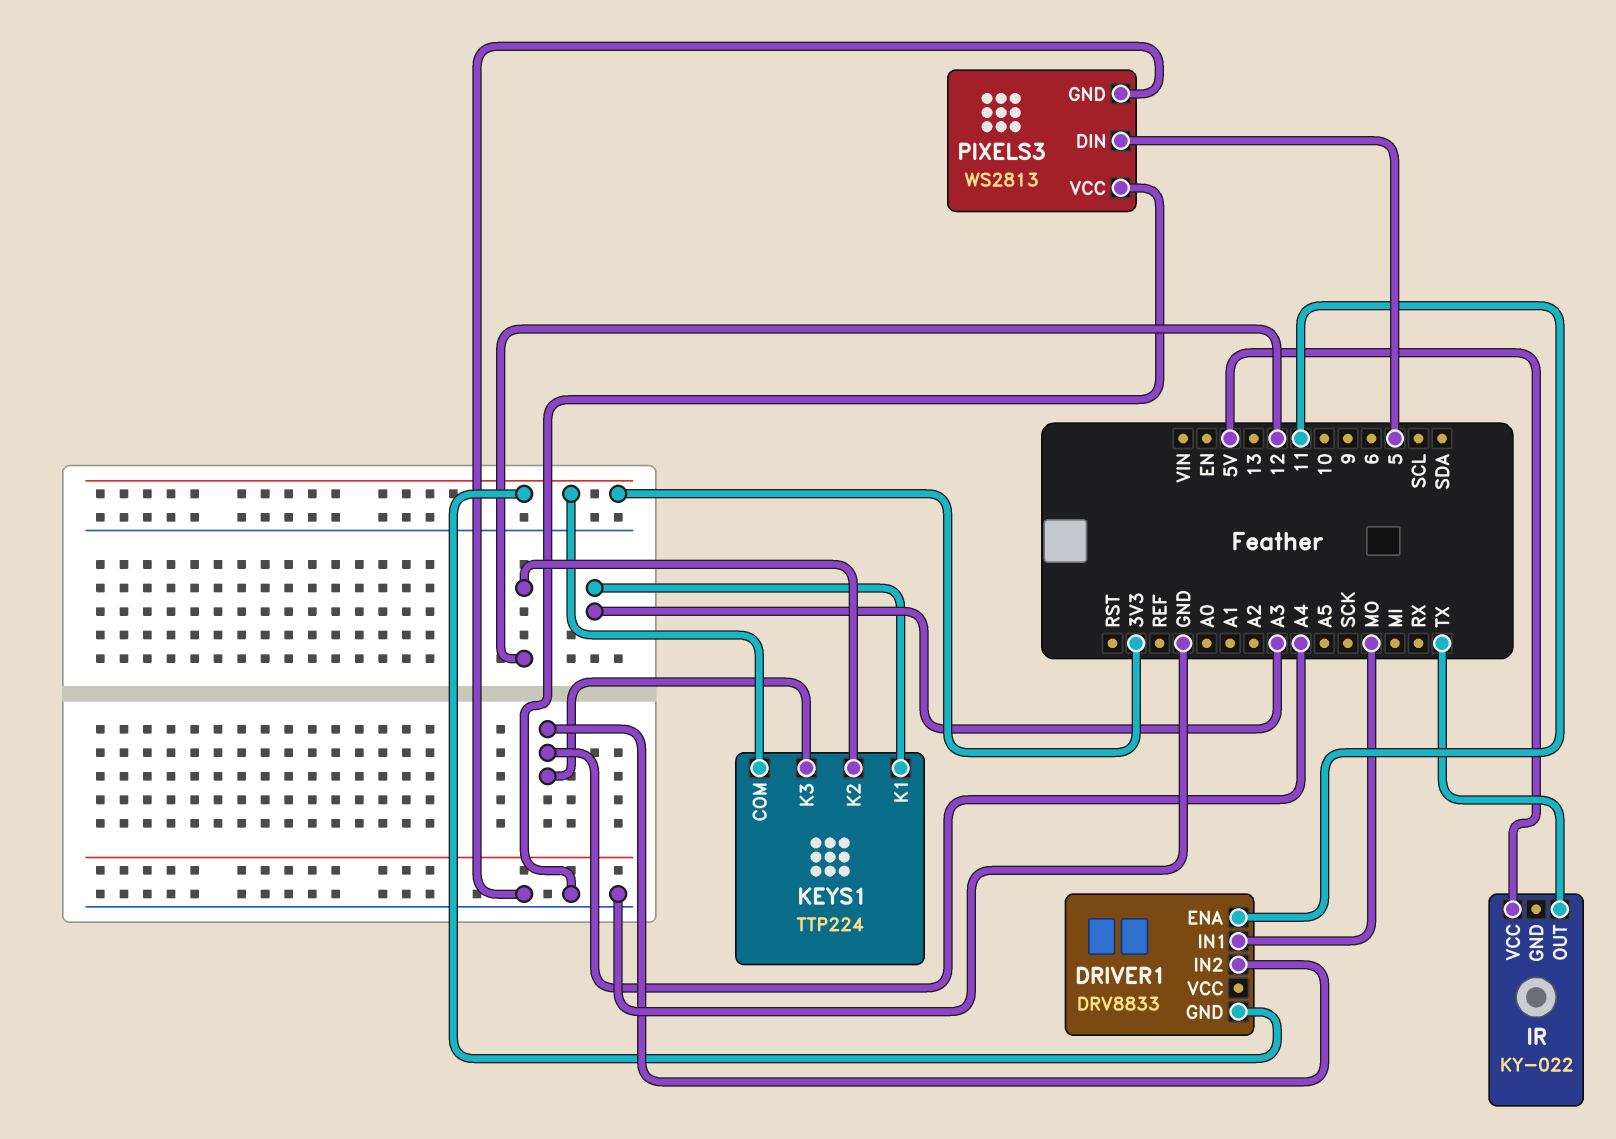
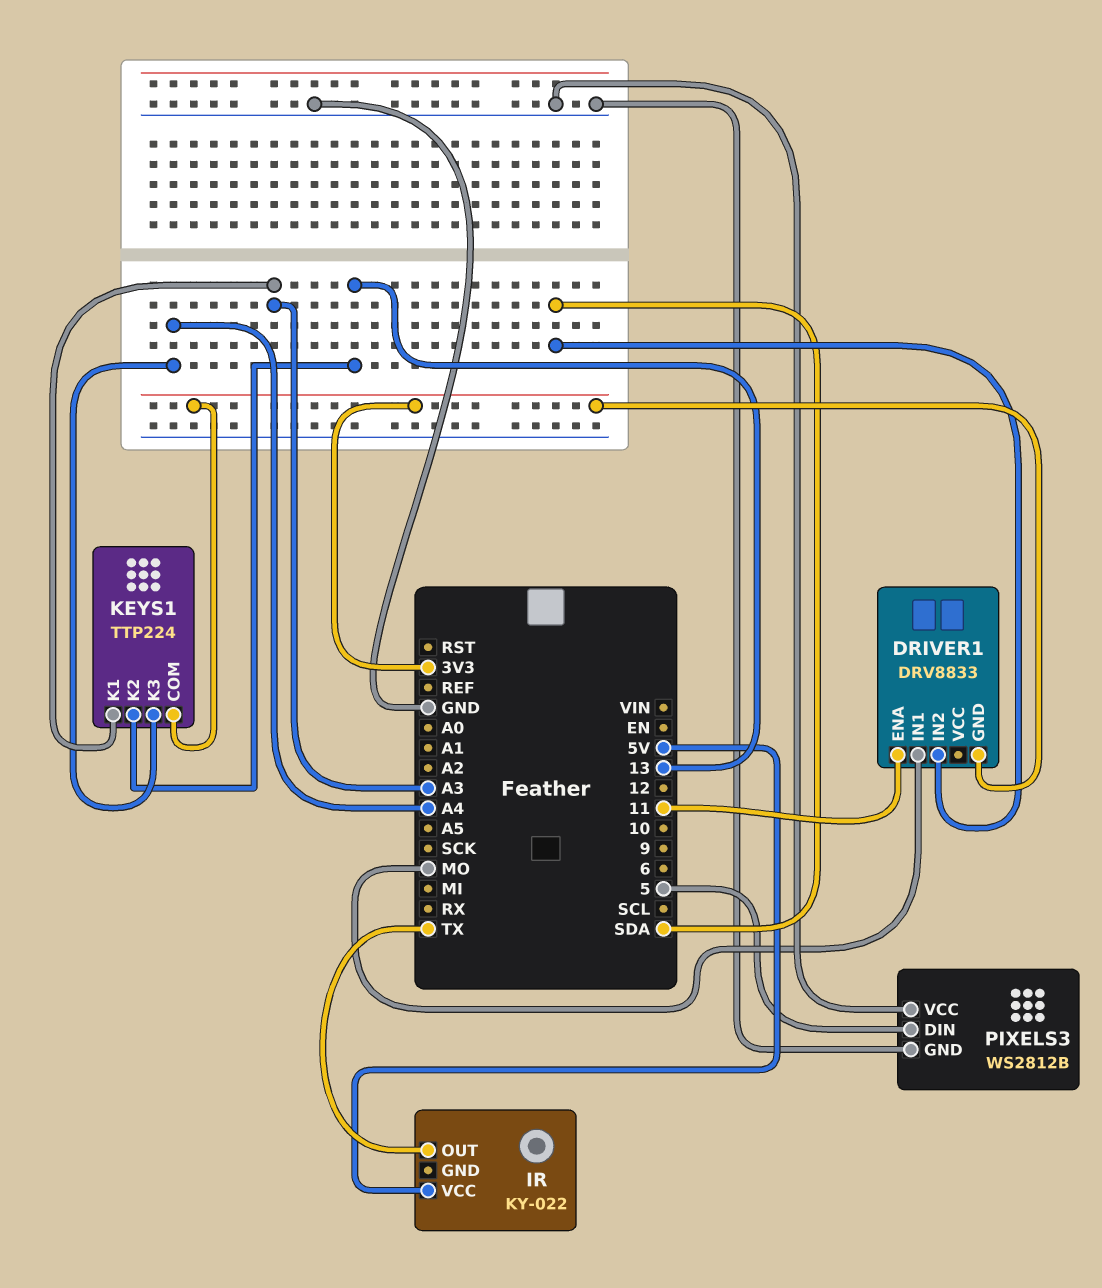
DRIVER1 pin IN2: A4 -> SDA
KEYS1 pin K2: 12 -> 13
PIXELS3: WS2813 -> WS2812B

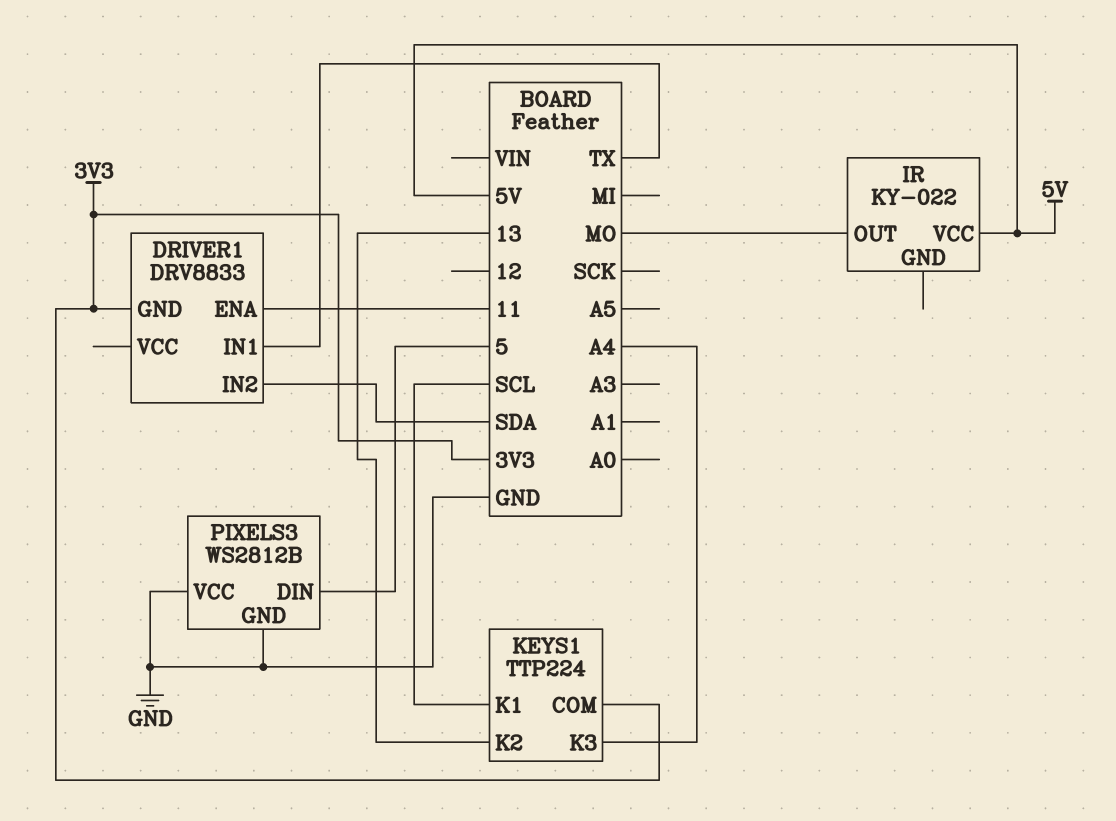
DRIVER1 pin IN1: MO -> TX
IR pin OUT: TX -> MO
KEYS1 pin K1: A3 -> SCL

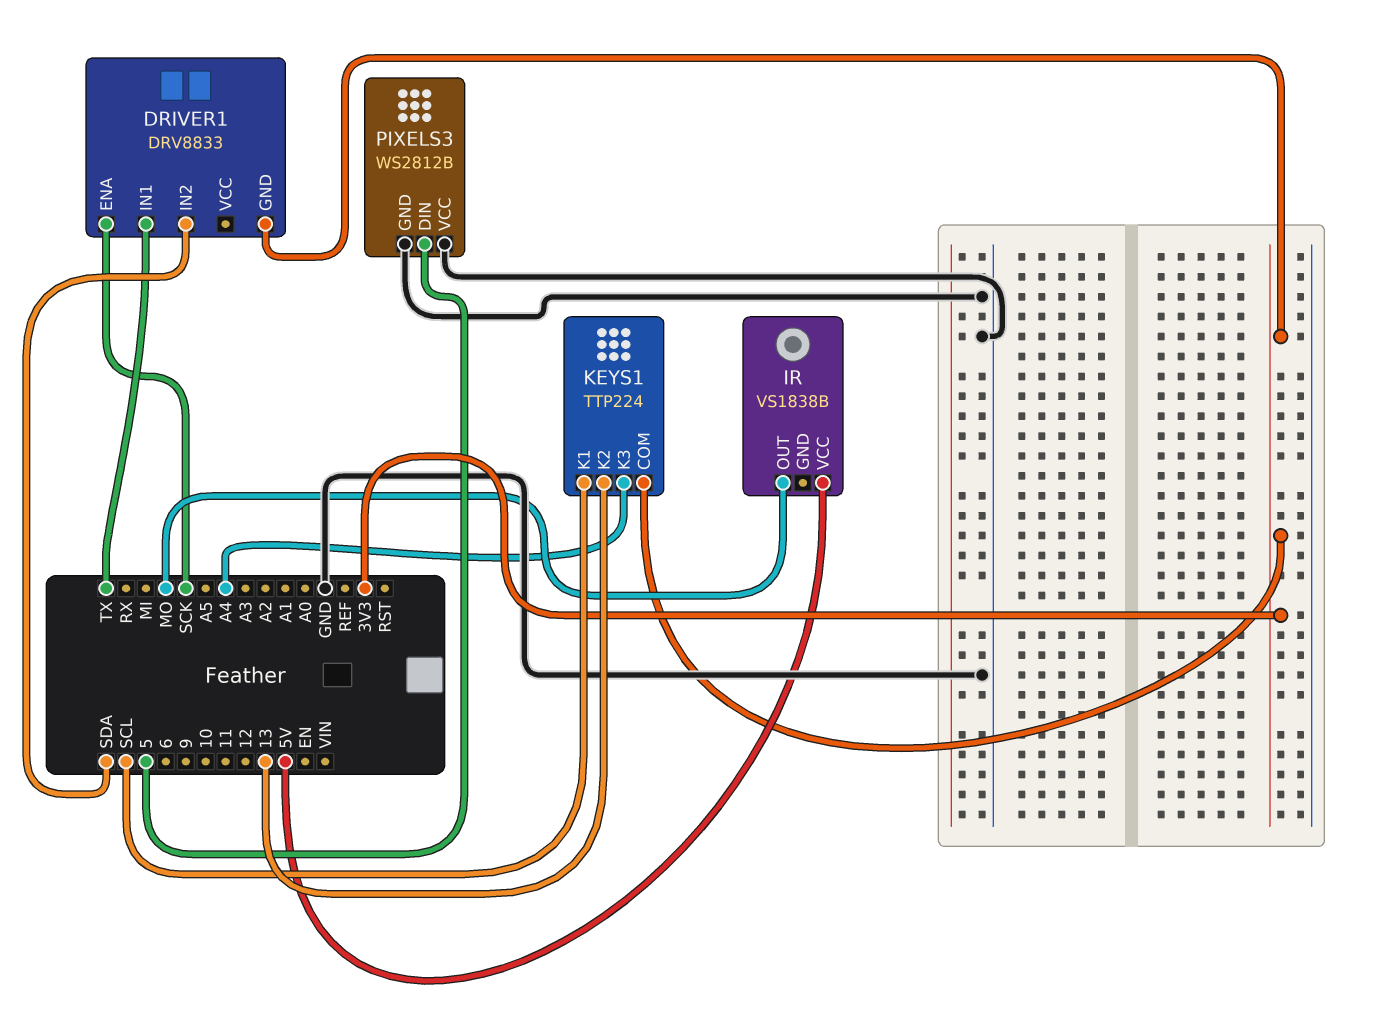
DRIVER1 pin ENA: 11 -> SCK
IR: KY-022 -> VS1838B

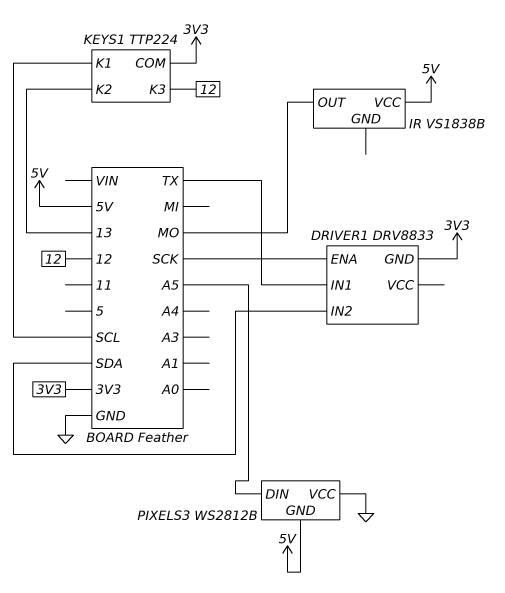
KEYS1 pin K3: A4 -> 12
PIXELS3 pin DIN: 5 -> A5
PIXELS3 pin GND: GND -> 5V

